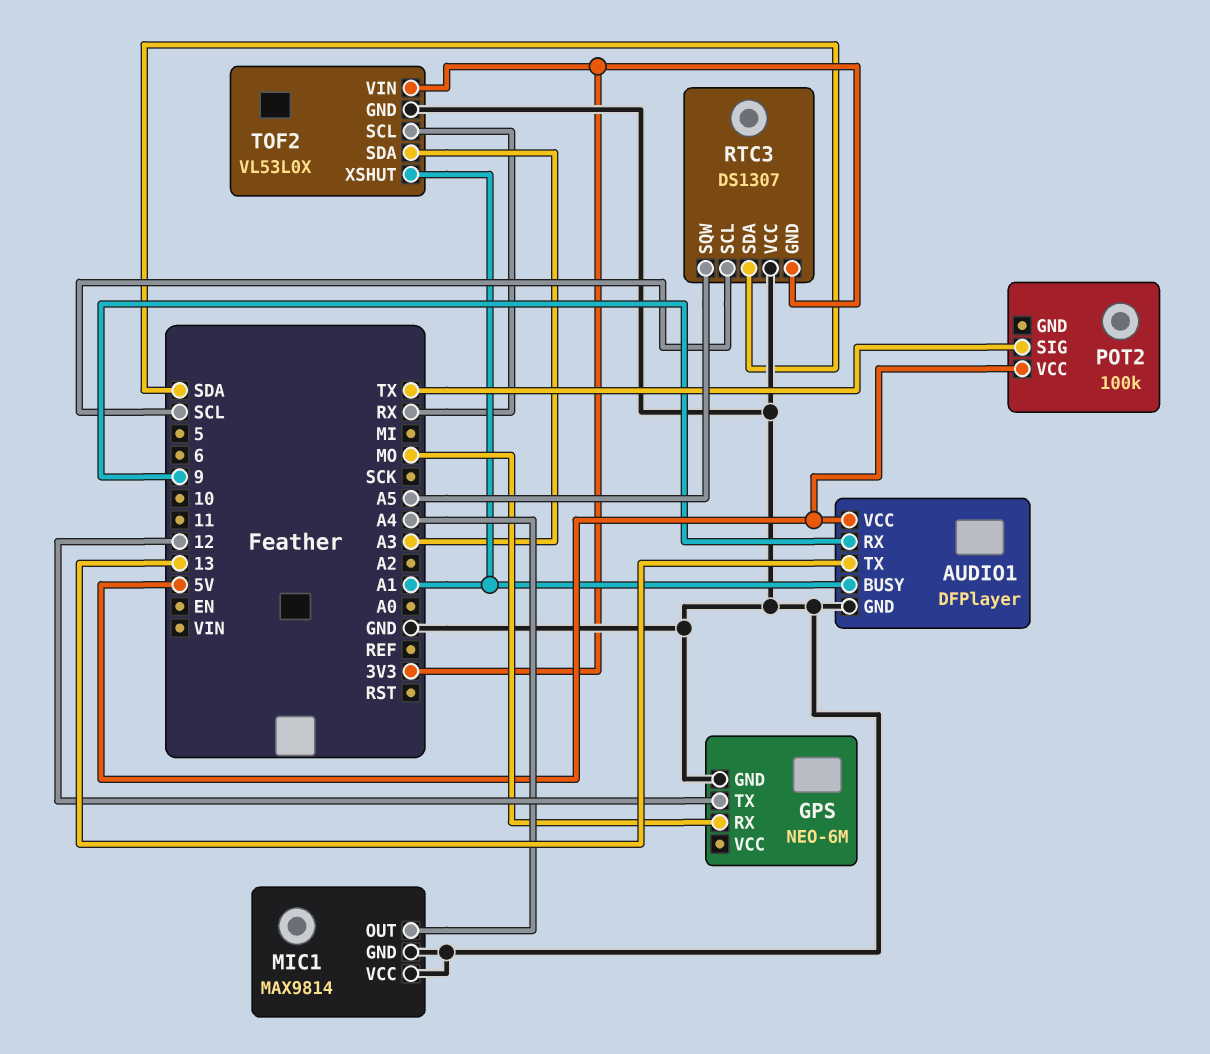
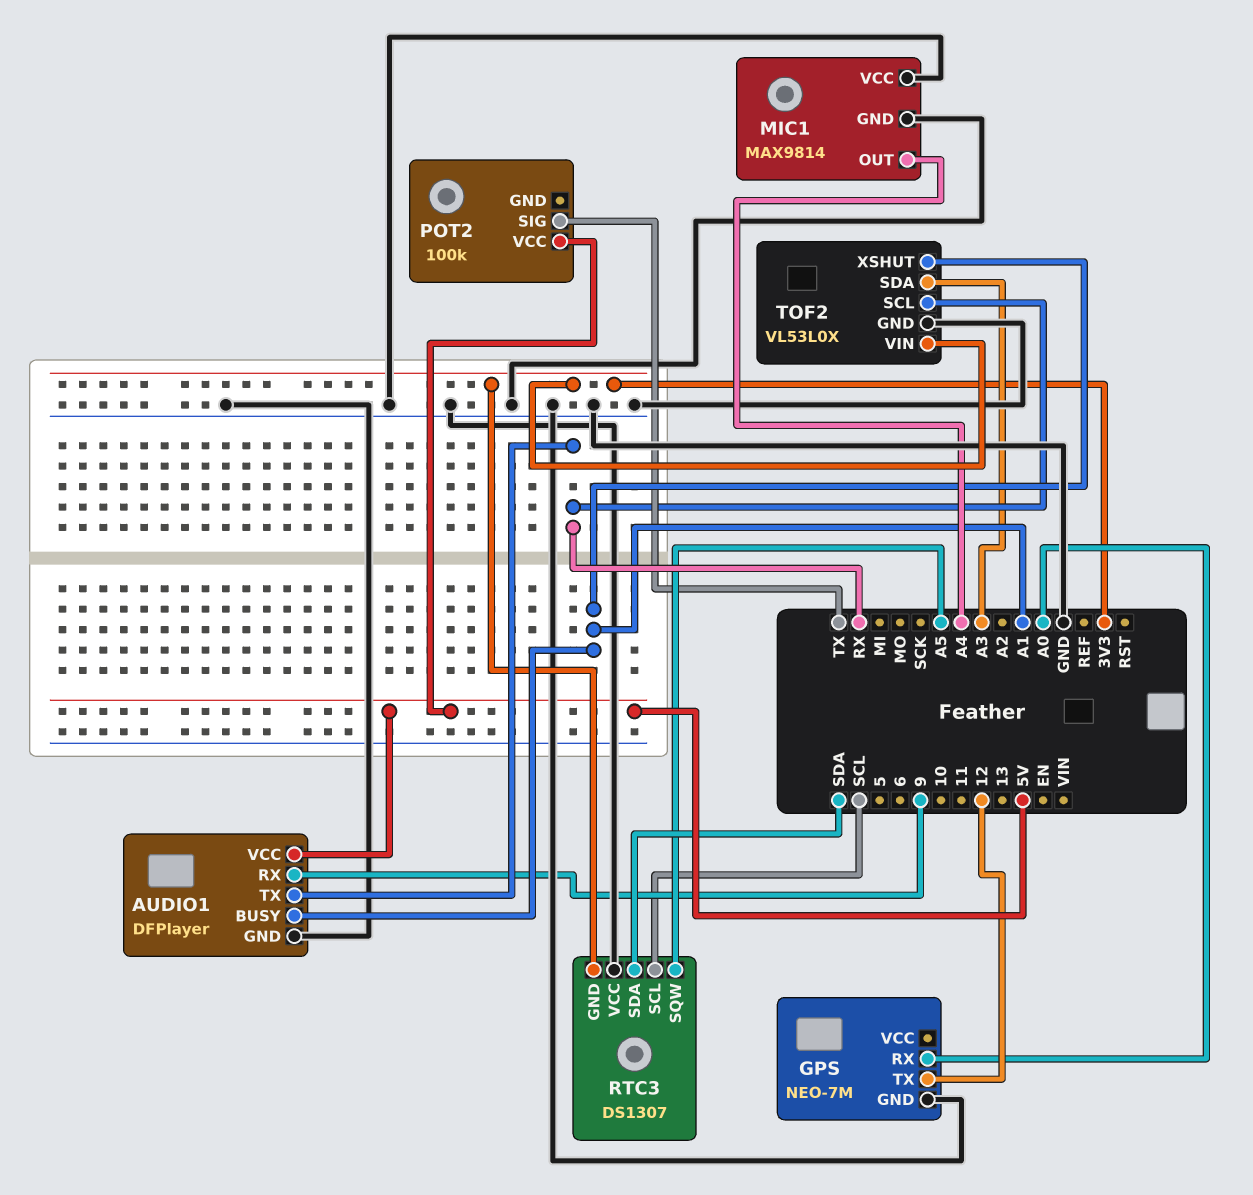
AUDIO1 pin TX: 13 -> RX
GPS: NEO-6M -> NEO-7M
GPS pin RX: MO -> A0

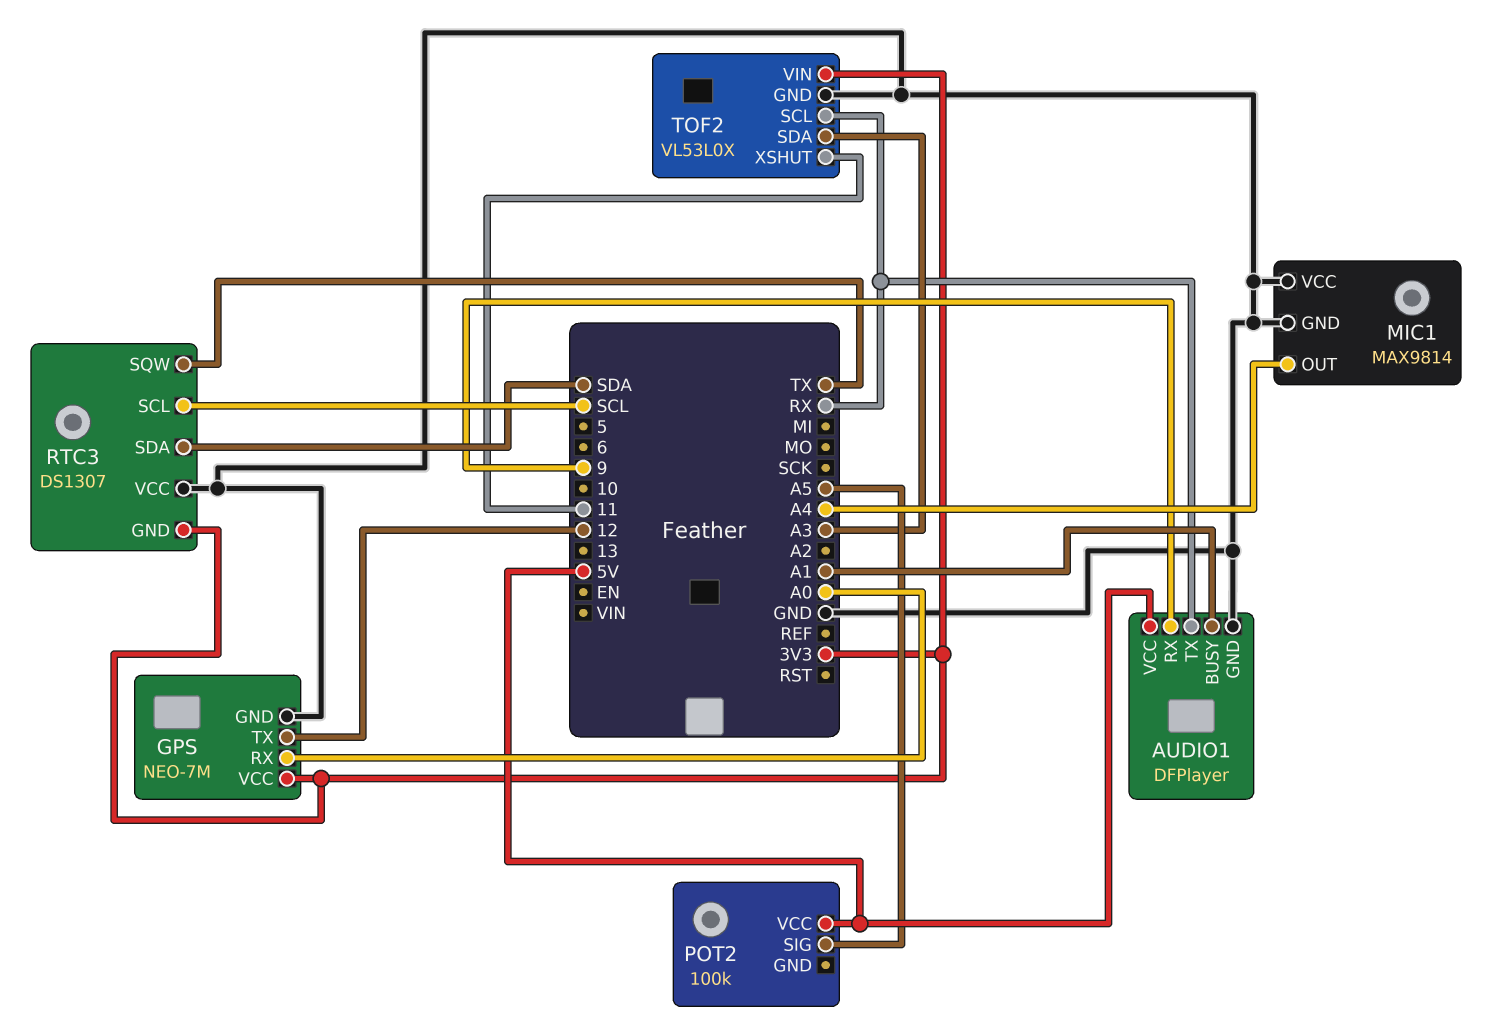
GPS pin VCC: none -> 3V3
POT2 pin SIG: TX -> A5
RTC3 pin SQW: A5 -> TX
TOF2 pin XSHUT: A1 -> 11

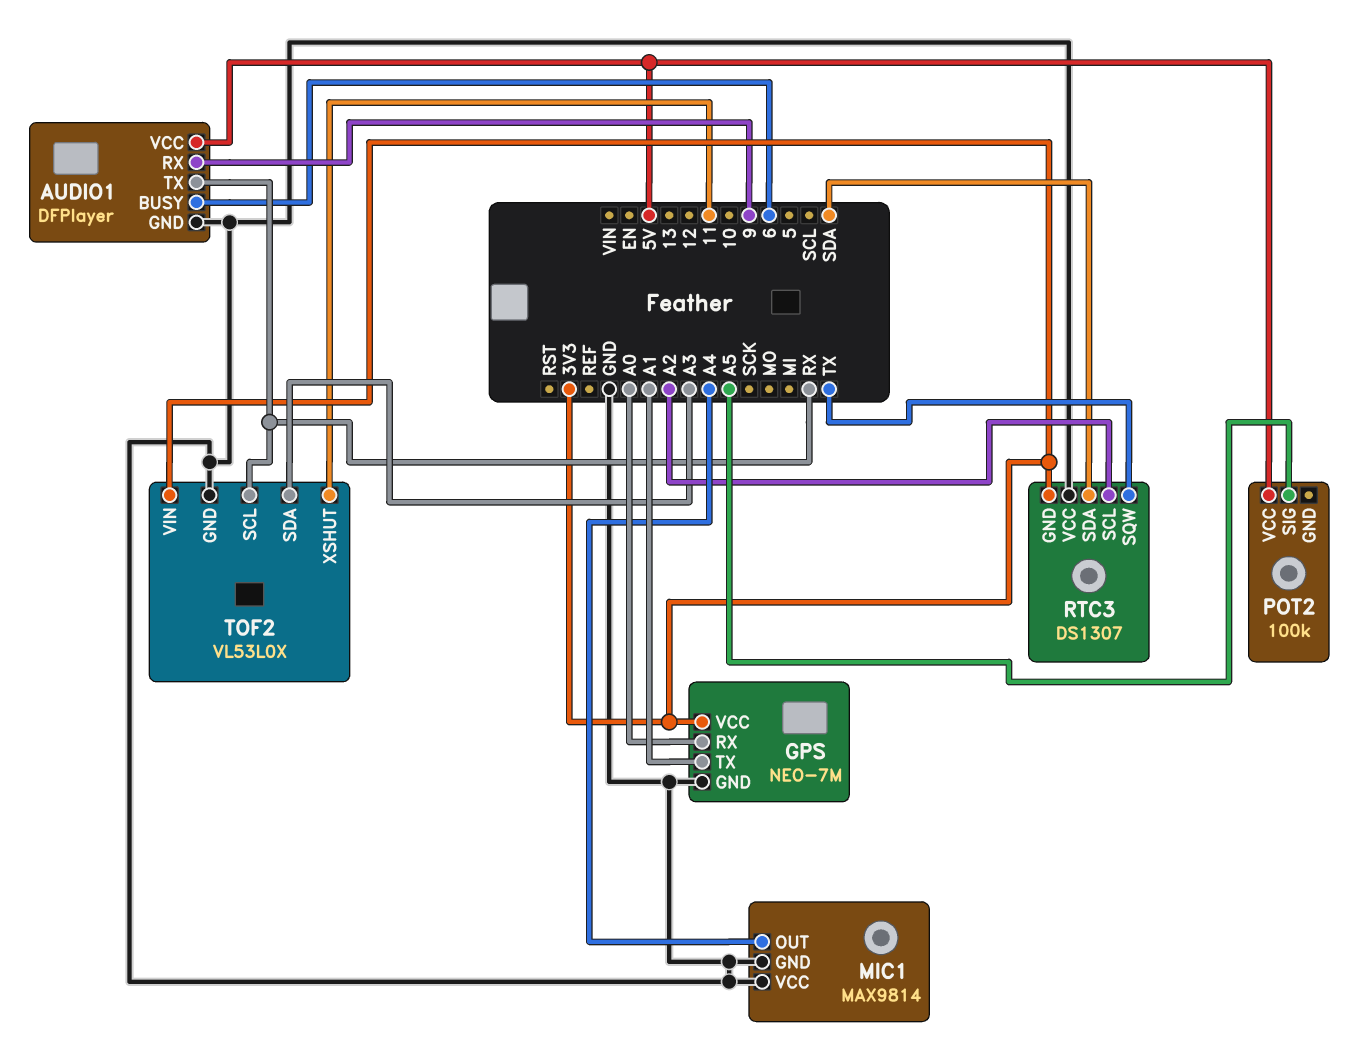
AUDIO1 pin BUSY: A1 -> 6
GPS pin TX: 12 -> A1
RTC3 pin SCL: SCL -> A2

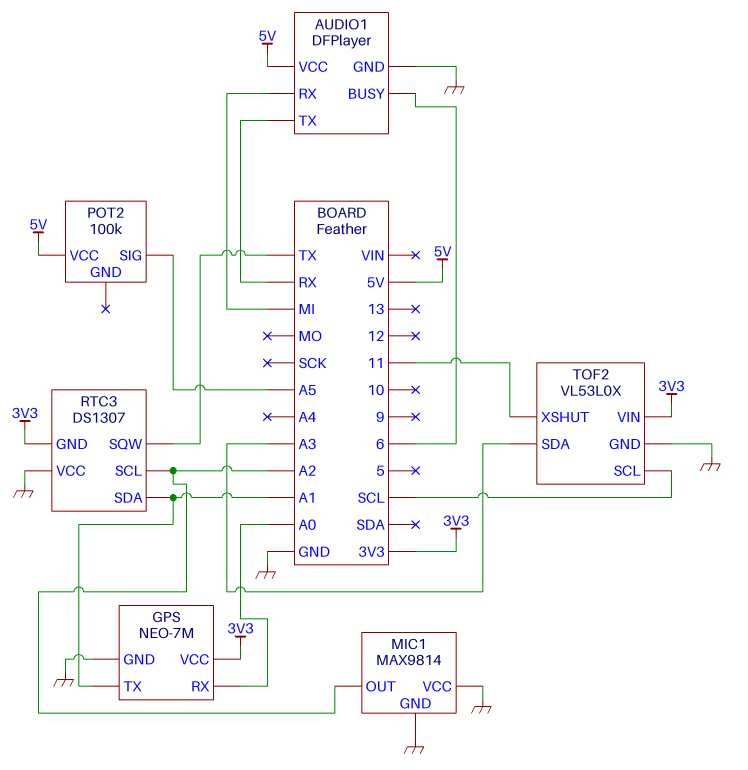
AUDIO1 pin RX: 9 -> MI
MIC1 pin OUT: A4 -> A2
RTC3 pin SDA: SDA -> A1
TOF2 pin SCL: RX -> SCL

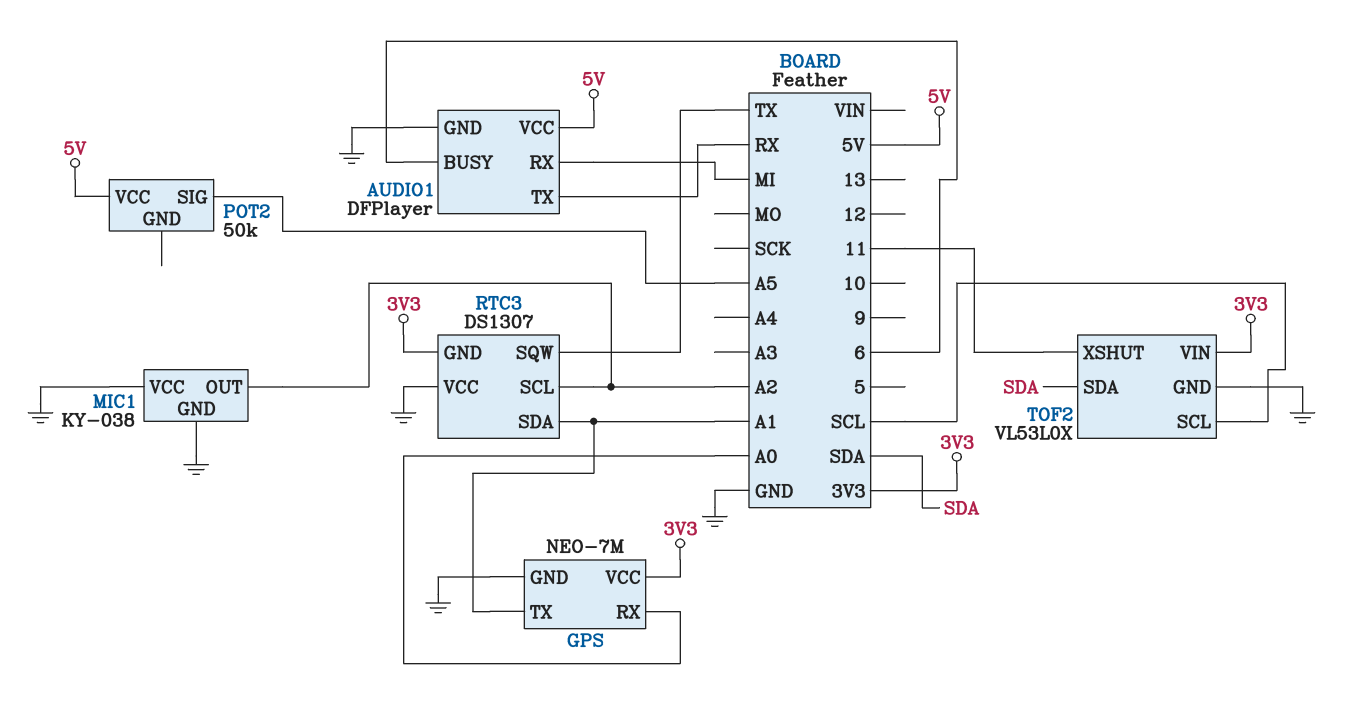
MIC1: MAX9814 -> KY-038
POT2: 100k -> 50k
TOF2 pin SDA: A3 -> SDA

